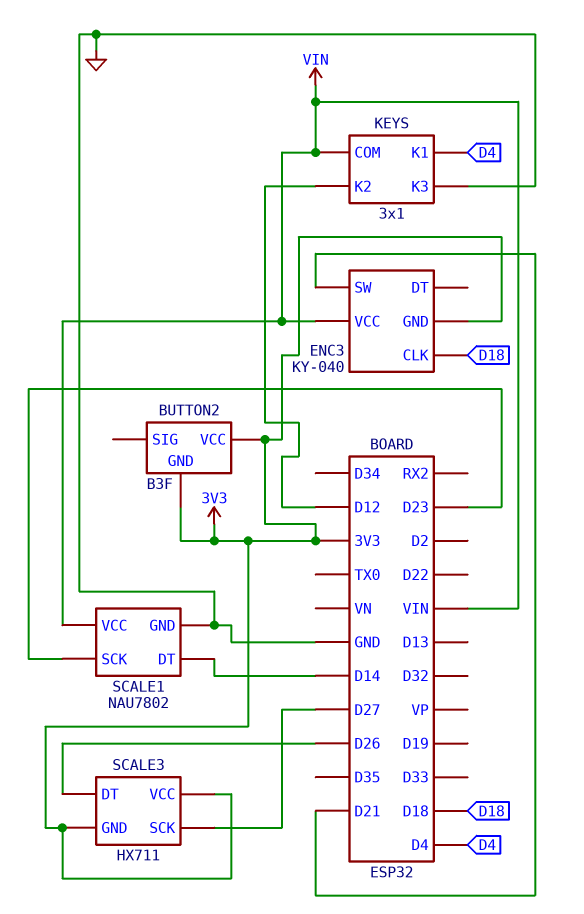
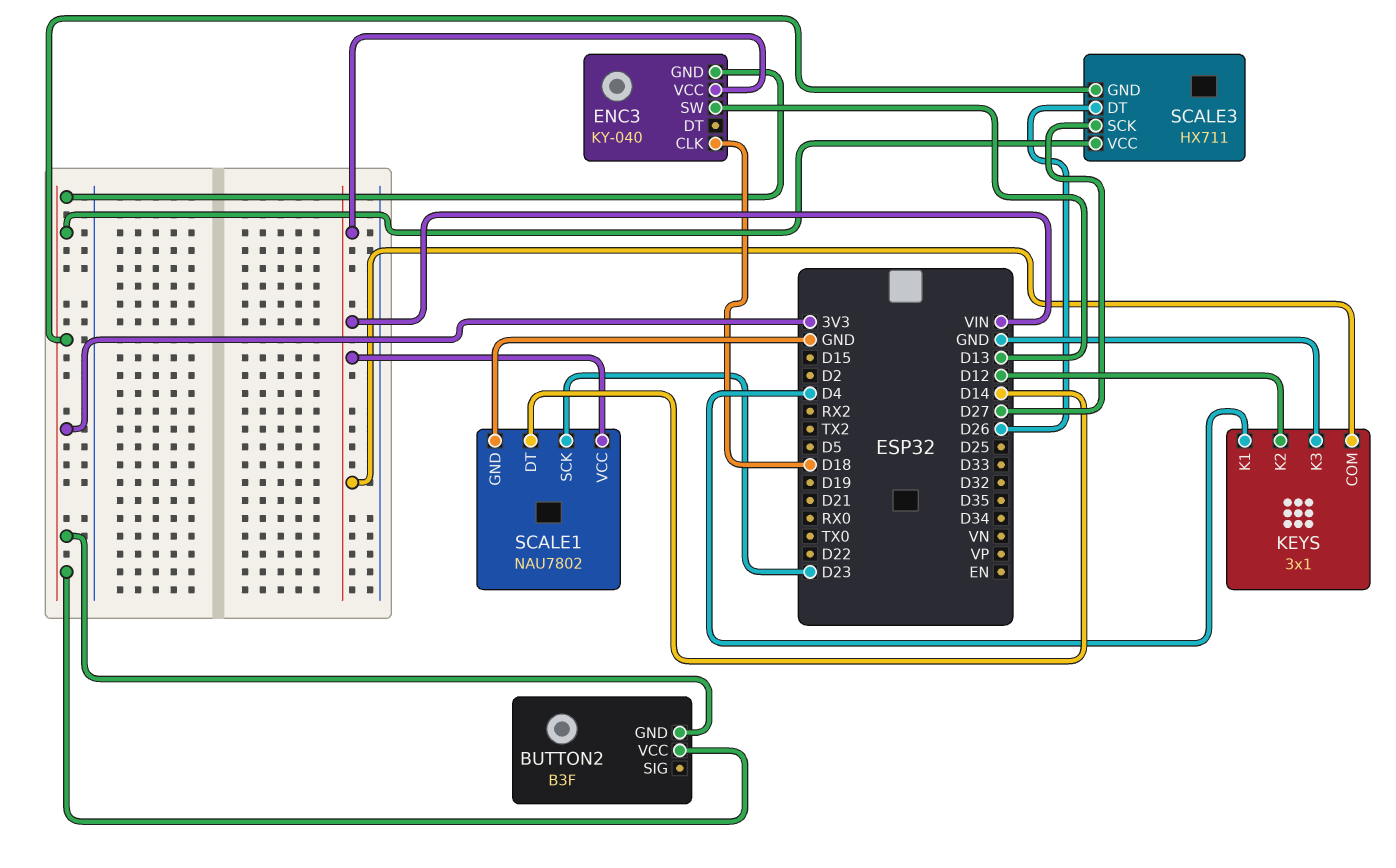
ENC3 pin SW: D21 -> D13

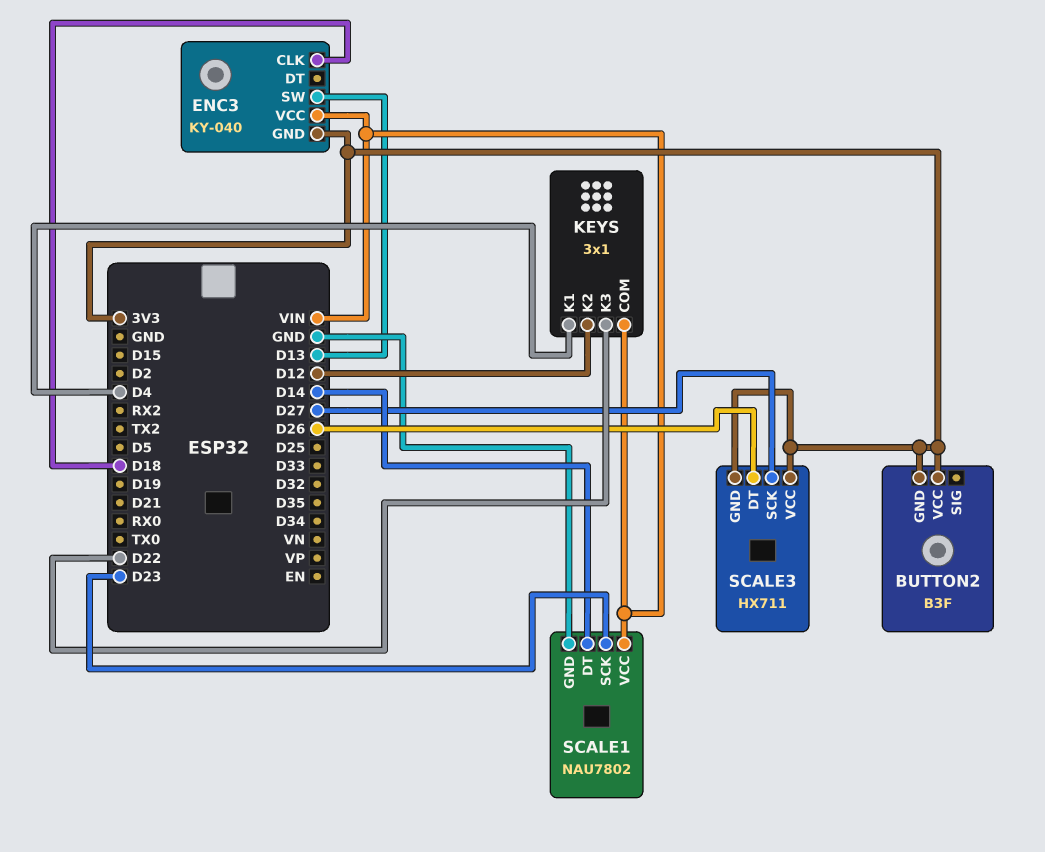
KEYS pin K3: GND -> D22

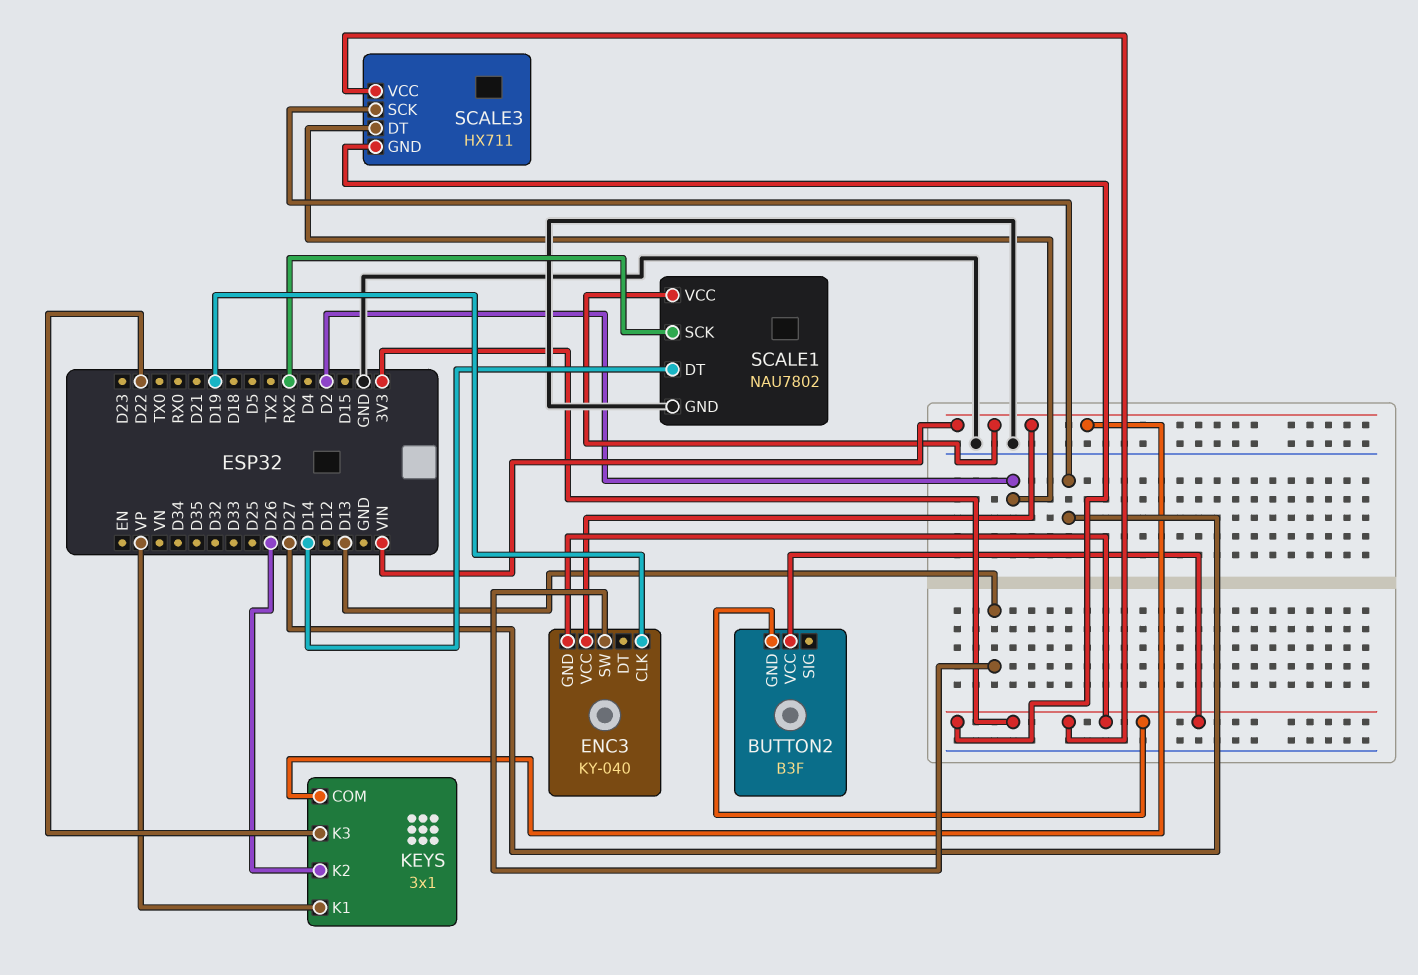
ENC3 pin CLK: D18 -> D19
KEYS pin K1: D4 -> VP
KEYS pin K2: D12 -> D26
SCALE1 pin SCK: D23 -> RX2
SCALE3 pin DT: D26 -> D2

